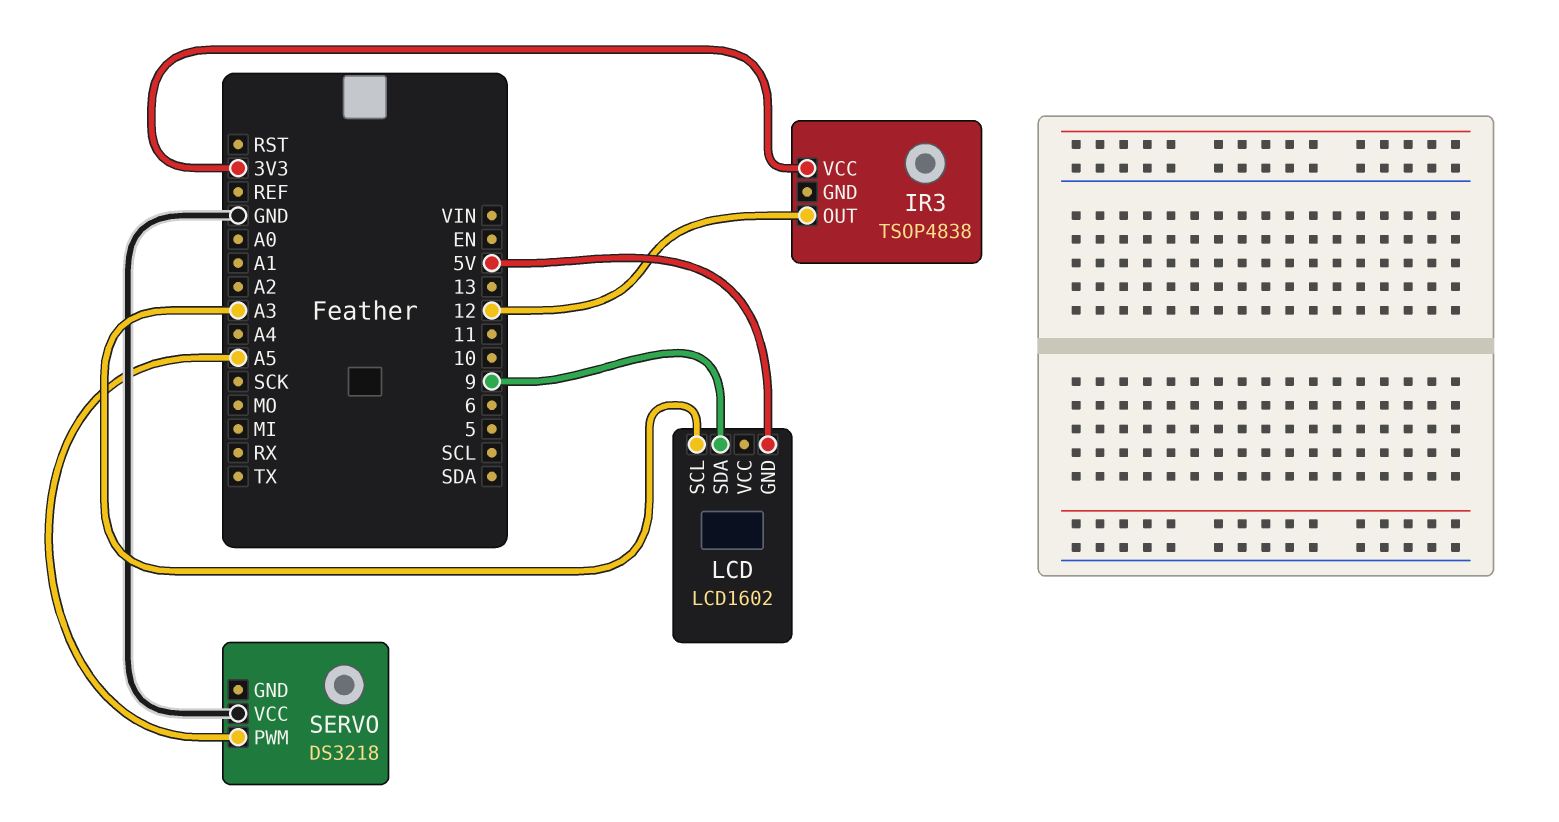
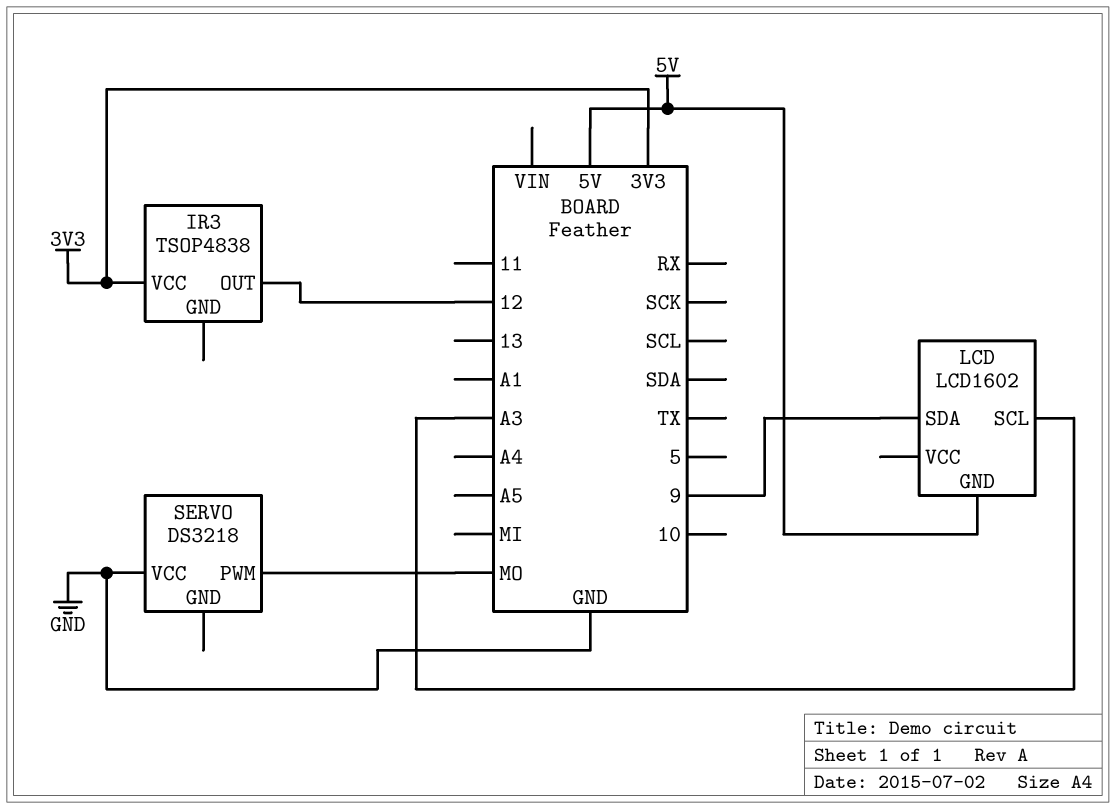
SERVO pin PWM: A5 -> MO

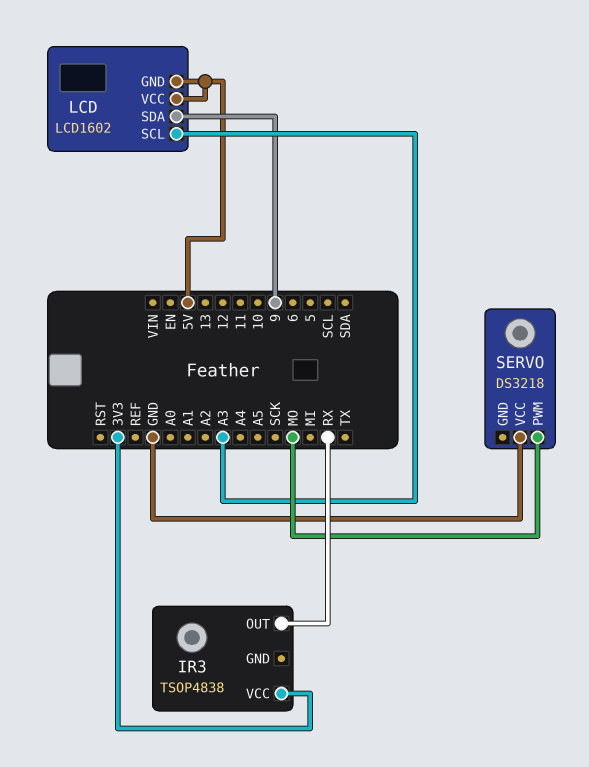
IR3 pin OUT: 12 -> RX
LCD pin VCC: none -> 5V

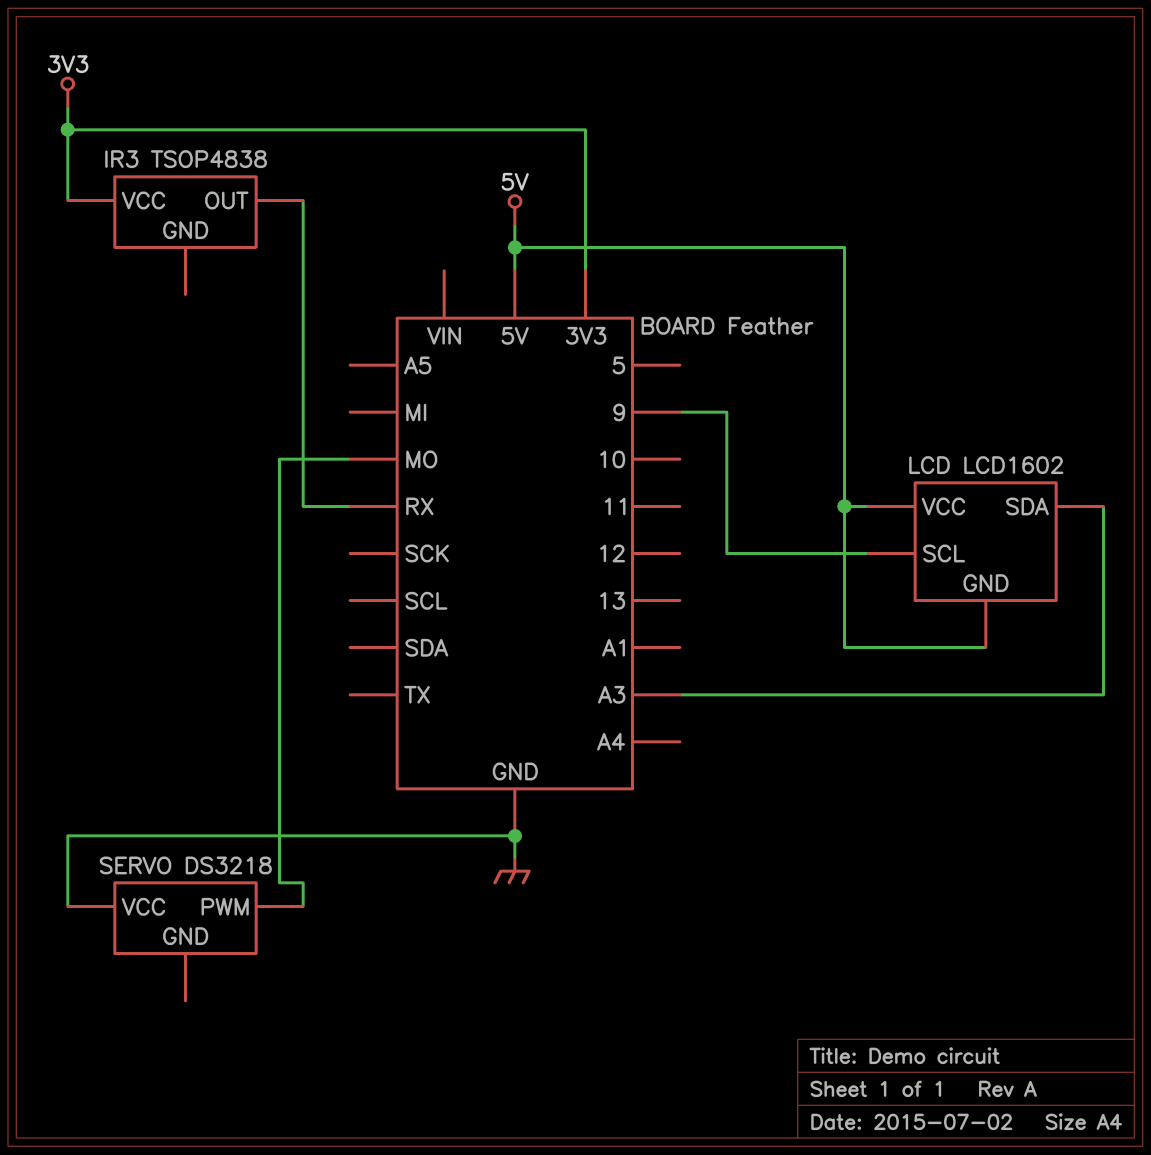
LCD pin SCL: A3 -> 9
LCD pin SDA: 9 -> A3

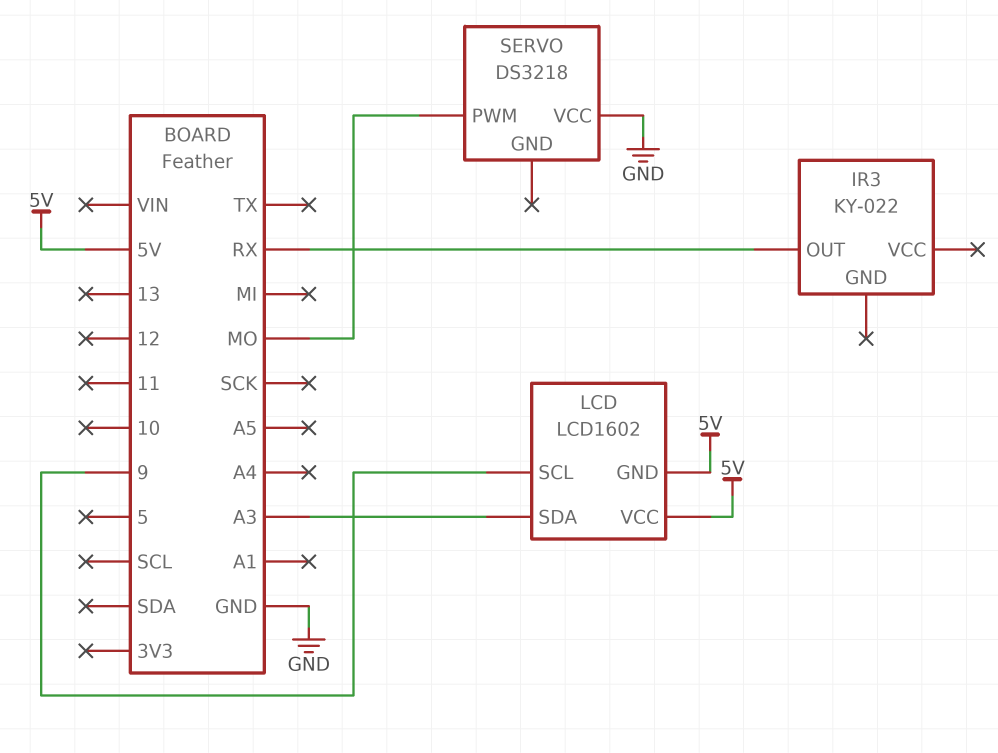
IR3: TSOP4838 -> KY-022
IR3 pin VCC: 3V3 -> none

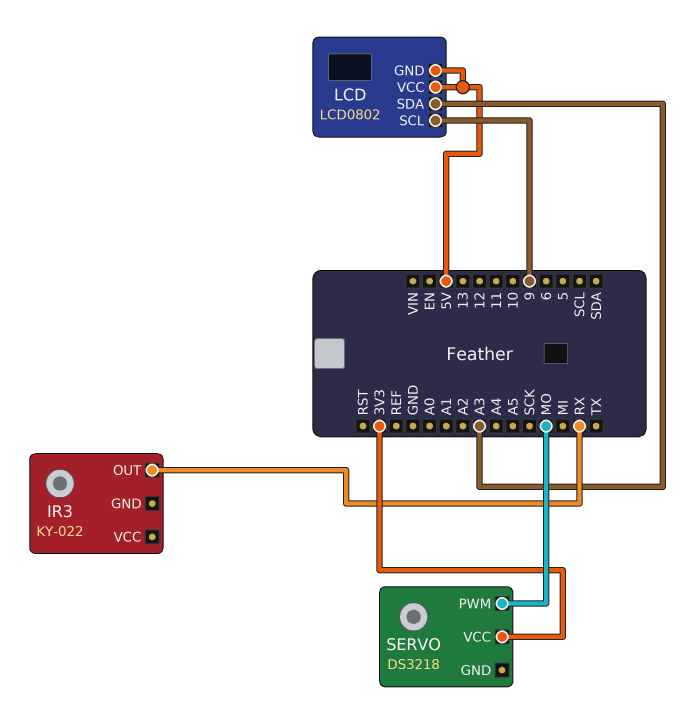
LCD: LCD1602 -> LCD0802
SERVO pin VCC: GND -> 3V3

